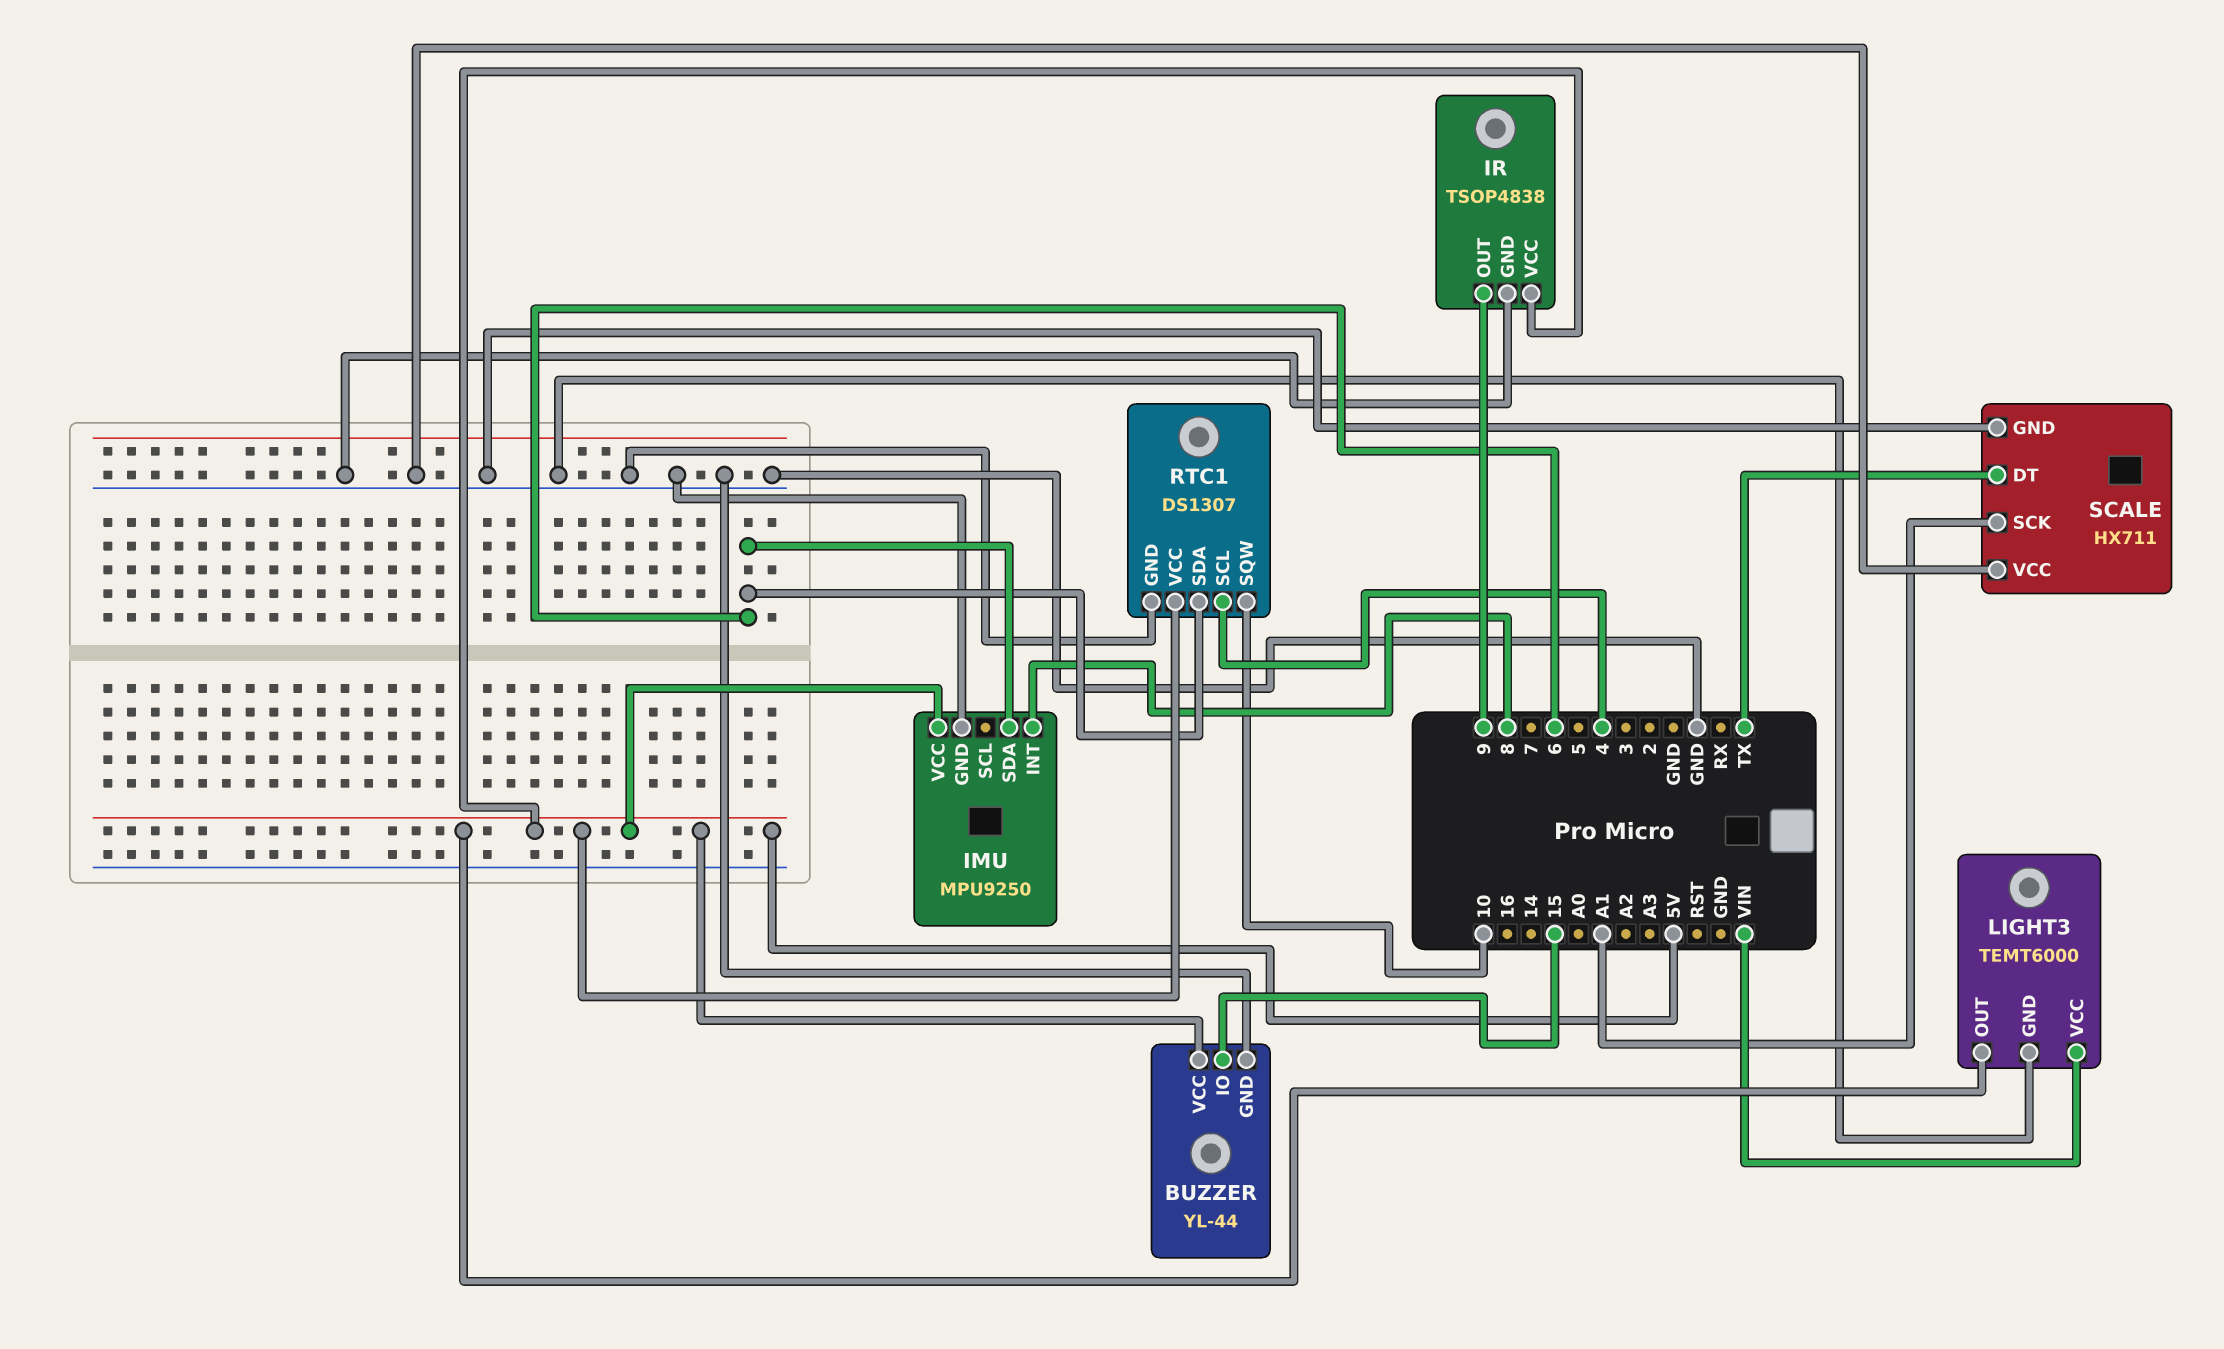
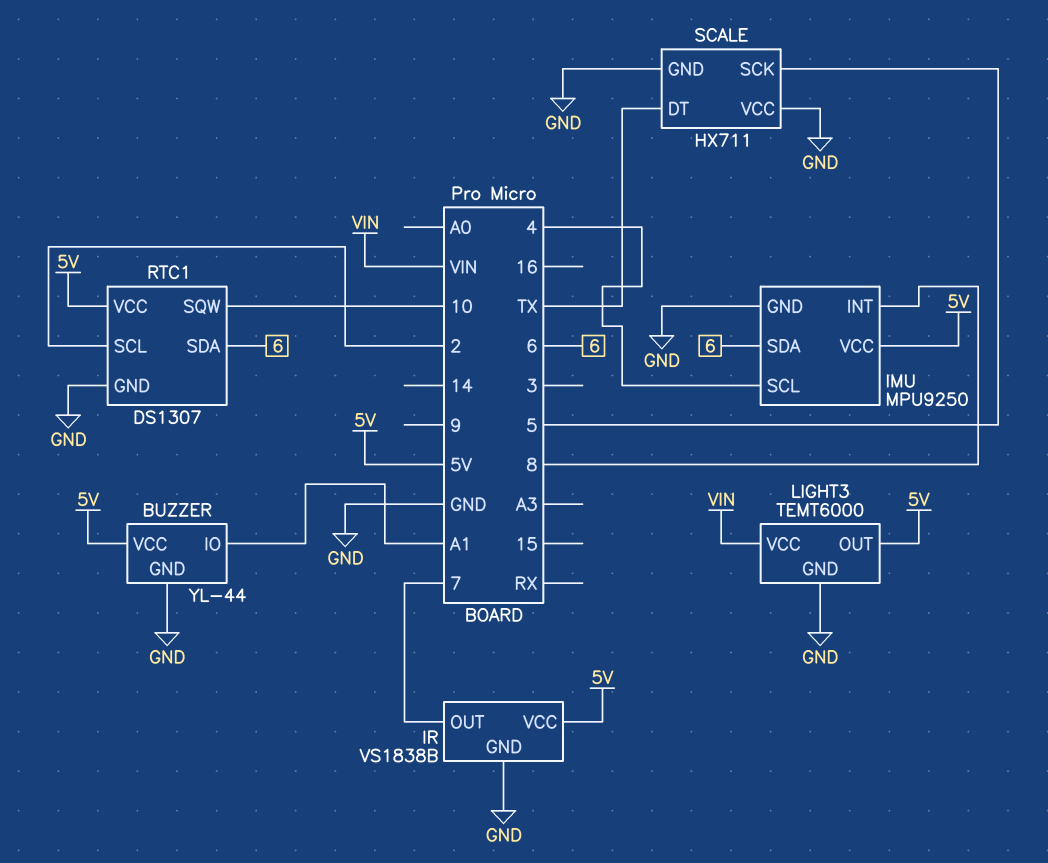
BUZZER pin IO: 15 -> A1
IMU pin SCL: none -> 4
IR: TSOP4838 -> VS1838B
IR pin OUT: 9 -> 7
RTC1 pin SCL: 4 -> 2
SCALE pin SCK: A1 -> 5

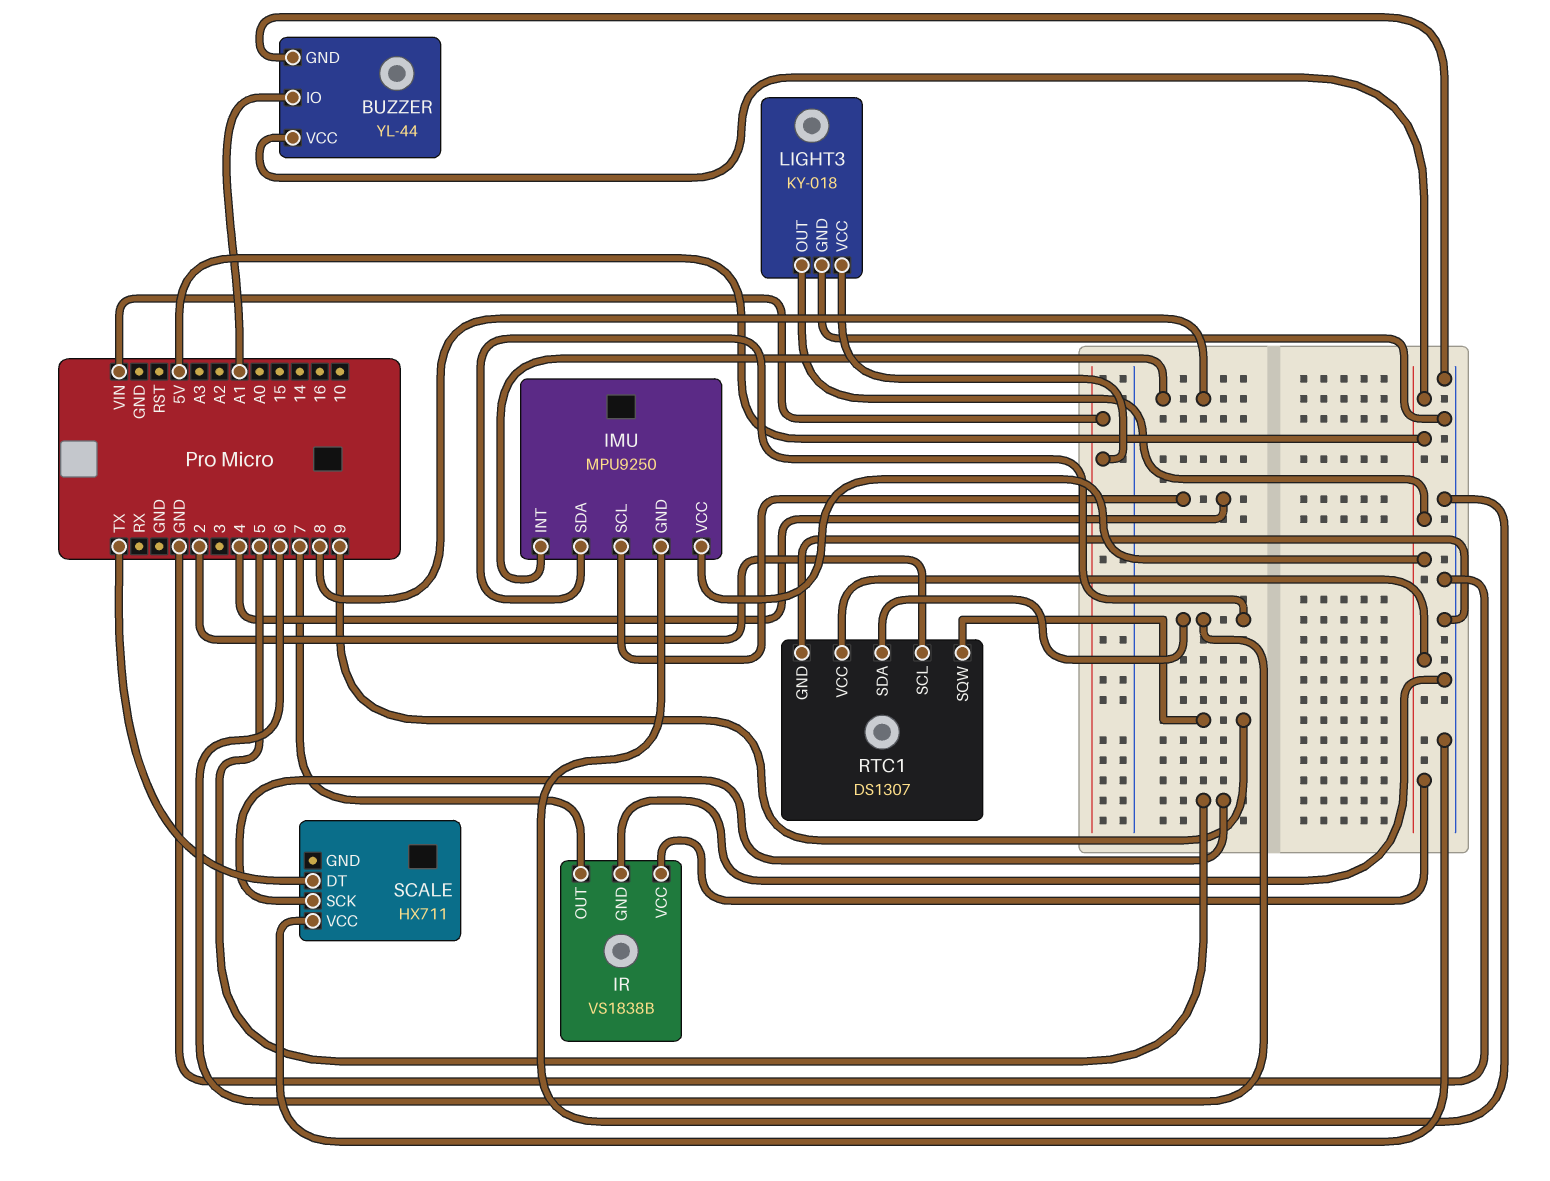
LIGHT3: TEMT6000 -> KY-018
RTC1 pin SQW: 10 -> 9
SCALE pin GND: GND -> none

